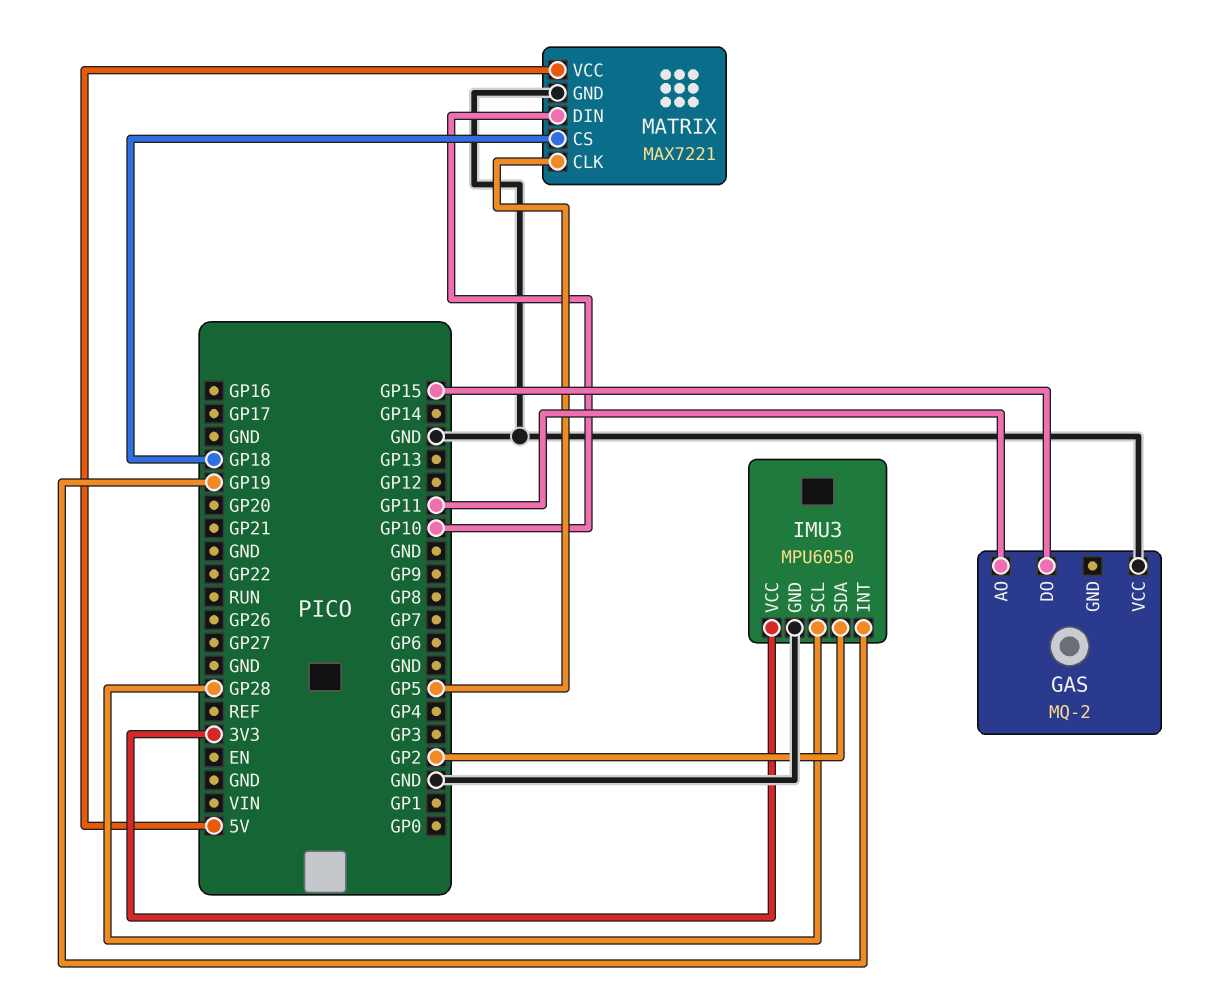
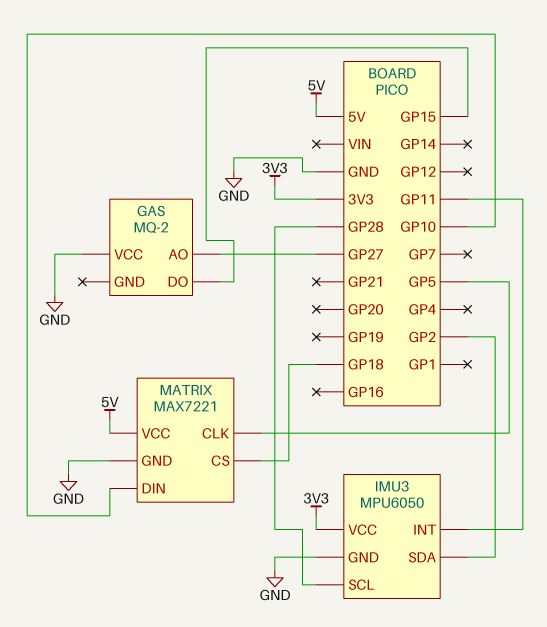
GAS pin AO: GP11 -> GP27
IMU3 pin INT: GP19 -> GP11

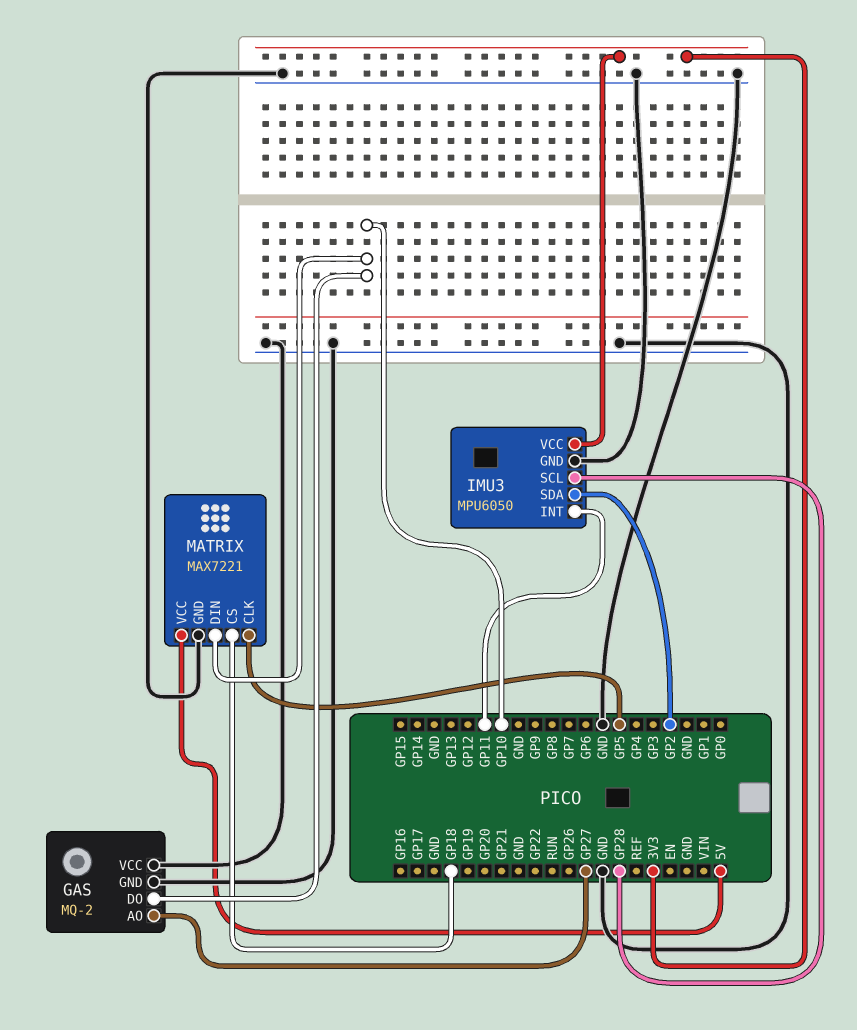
GAS pin DO: GP15 -> GP10
GAS pin GND: none -> GND

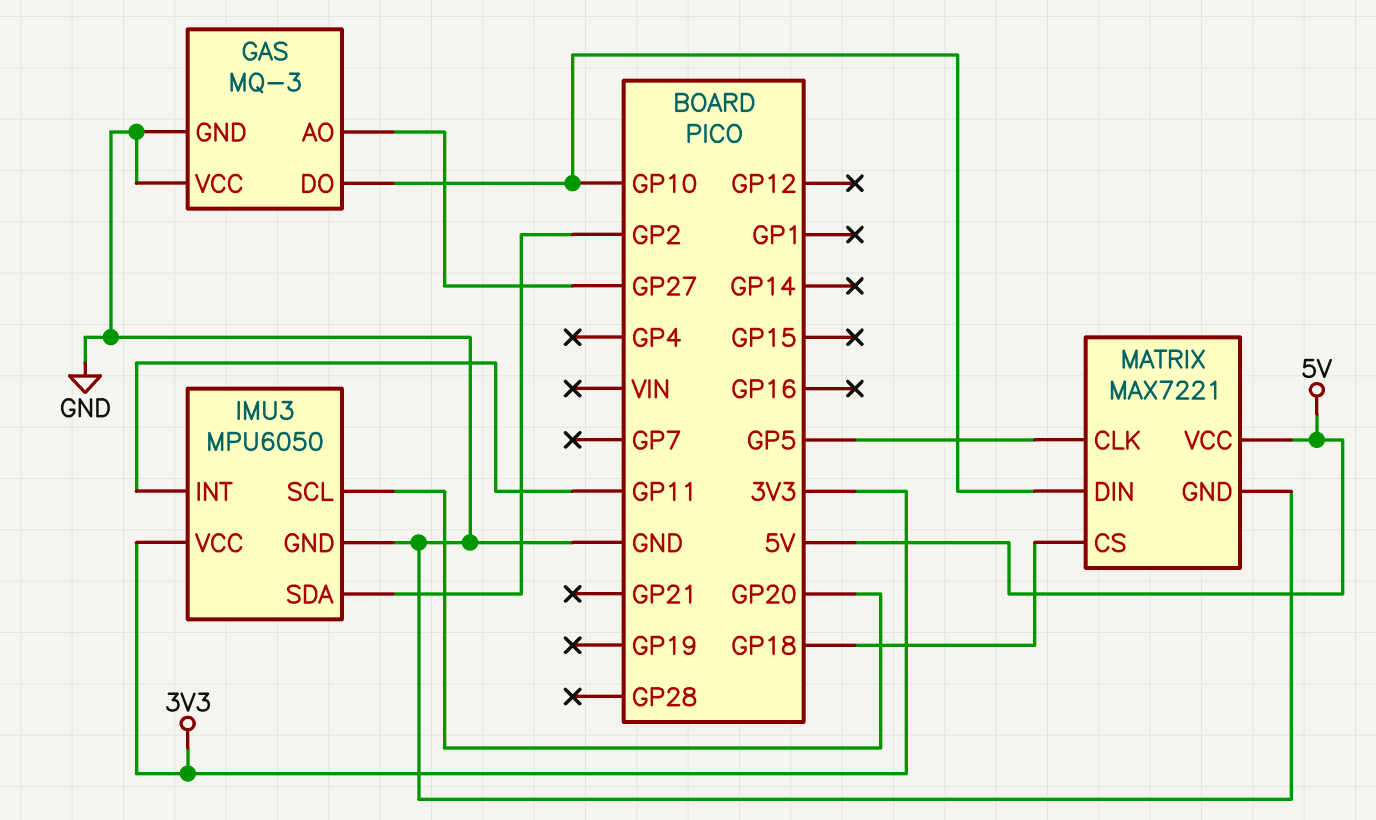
GAS: MQ-2 -> MQ-3
IMU3 pin SCL: GP28 -> GP20

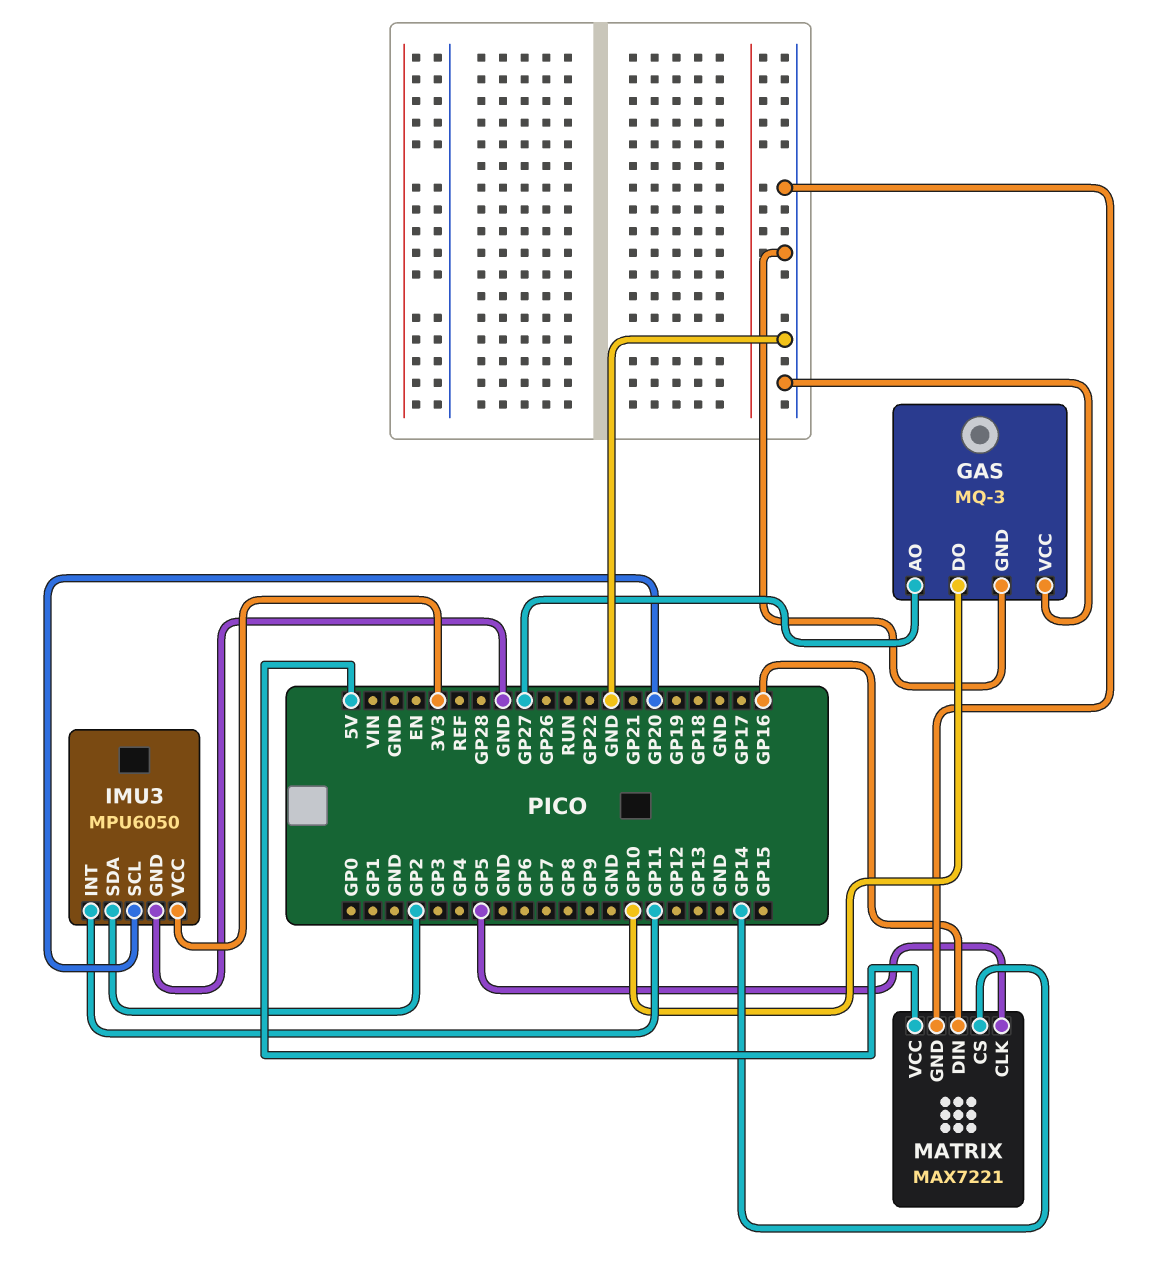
MATRIX pin CS: GP18 -> GP14
MATRIX pin DIN: GP10 -> GP16

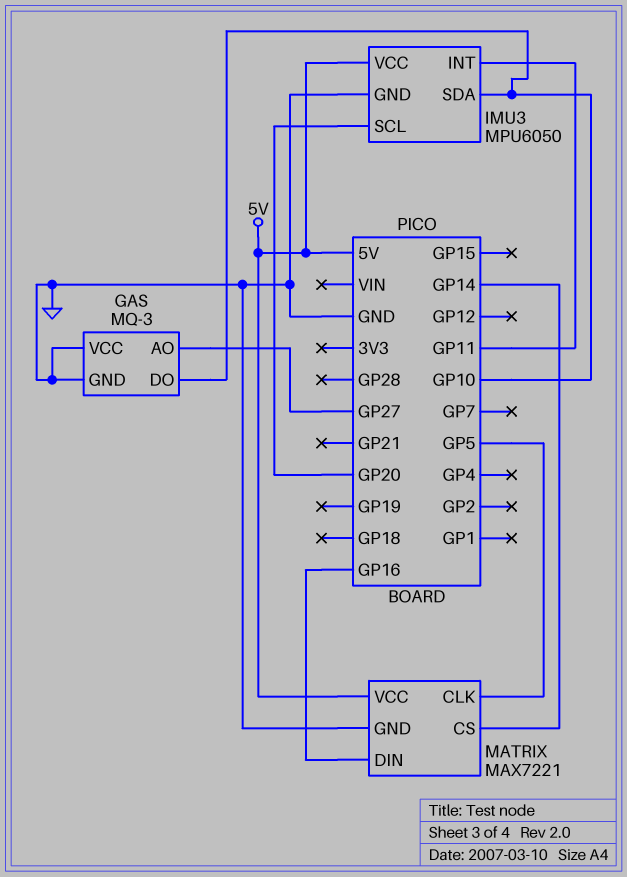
IMU3 pin SDA: GP2 -> GP10
IMU3 pin VCC: 3V3 -> 5V

